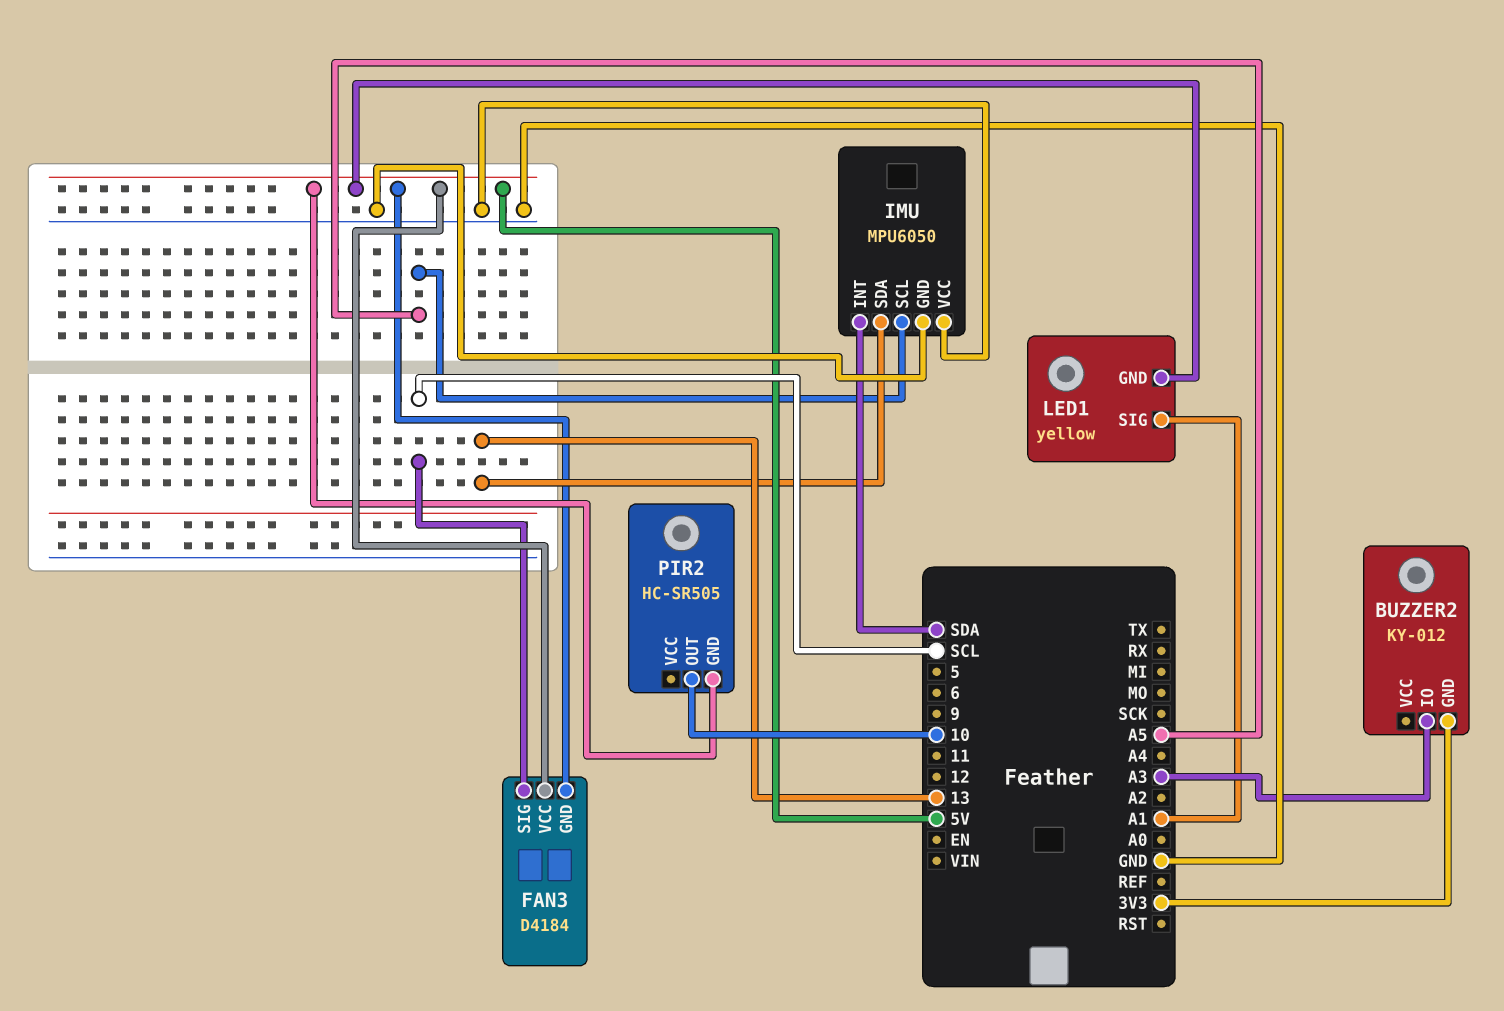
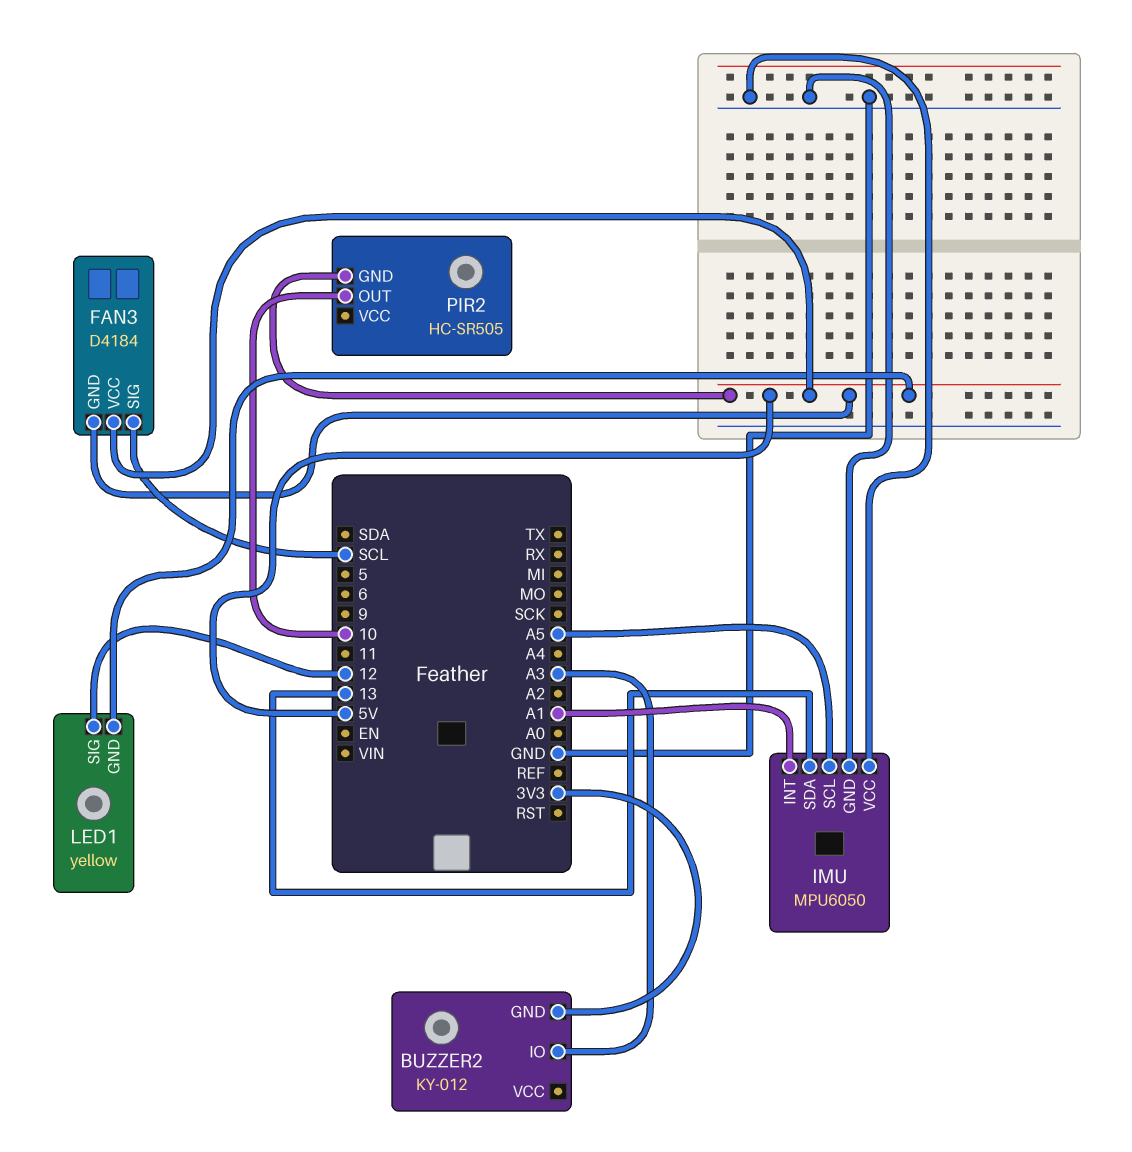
IMU pin INT: SDA -> A1
LED1 pin SIG: A1 -> 12

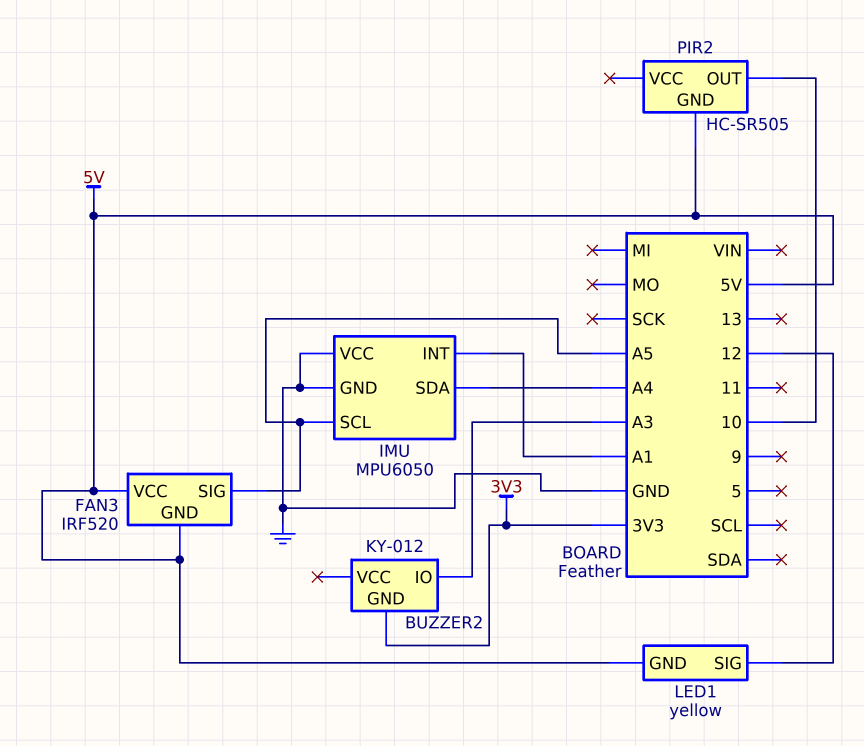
FAN3: D4184 -> IRF520
FAN3 pin SIG: SCL -> A5
IMU pin SDA: 13 -> A4

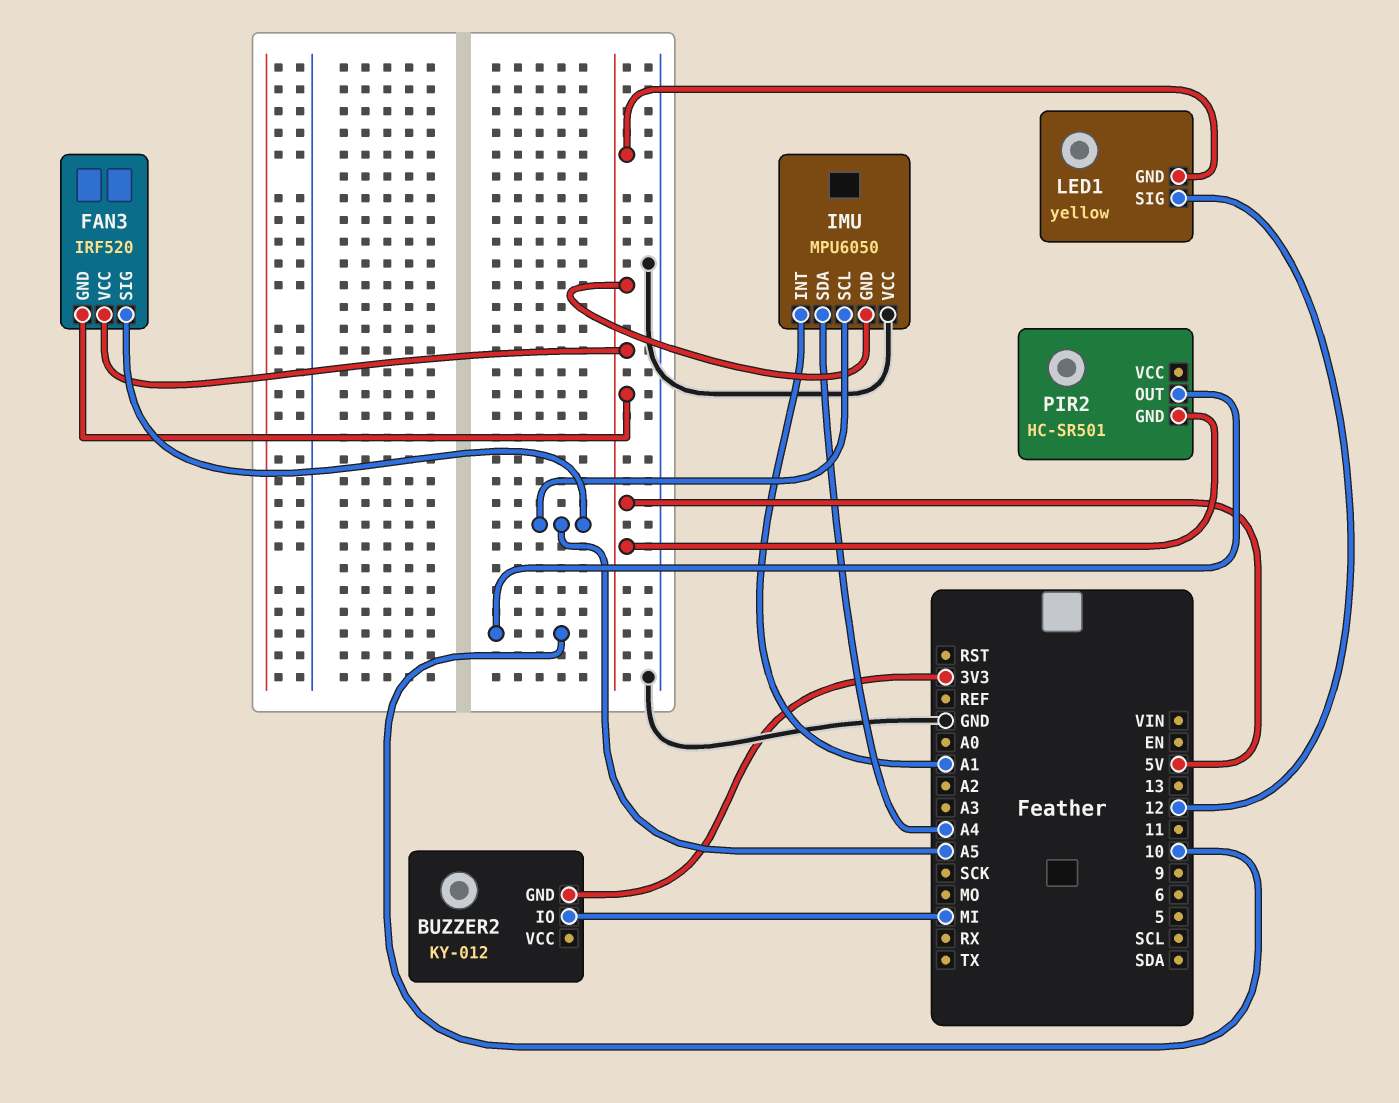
BUZZER2 pin IO: A3 -> MI
IMU pin GND: GND -> 5V
PIR2: HC-SR505 -> HC-SR501

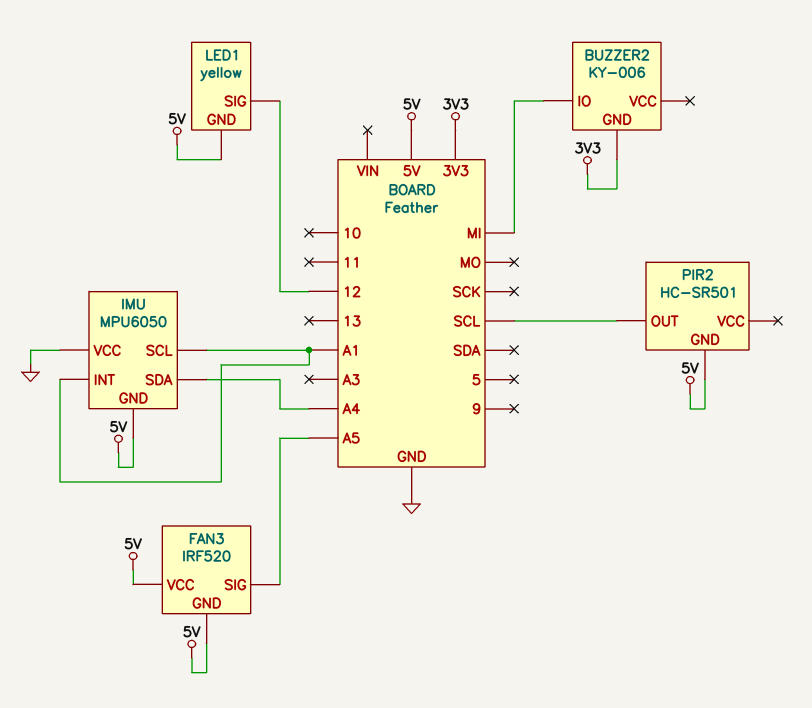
BUZZER2: KY-012 -> KY-006
IMU pin SCL: A5 -> A1
PIR2 pin OUT: 10 -> SCL

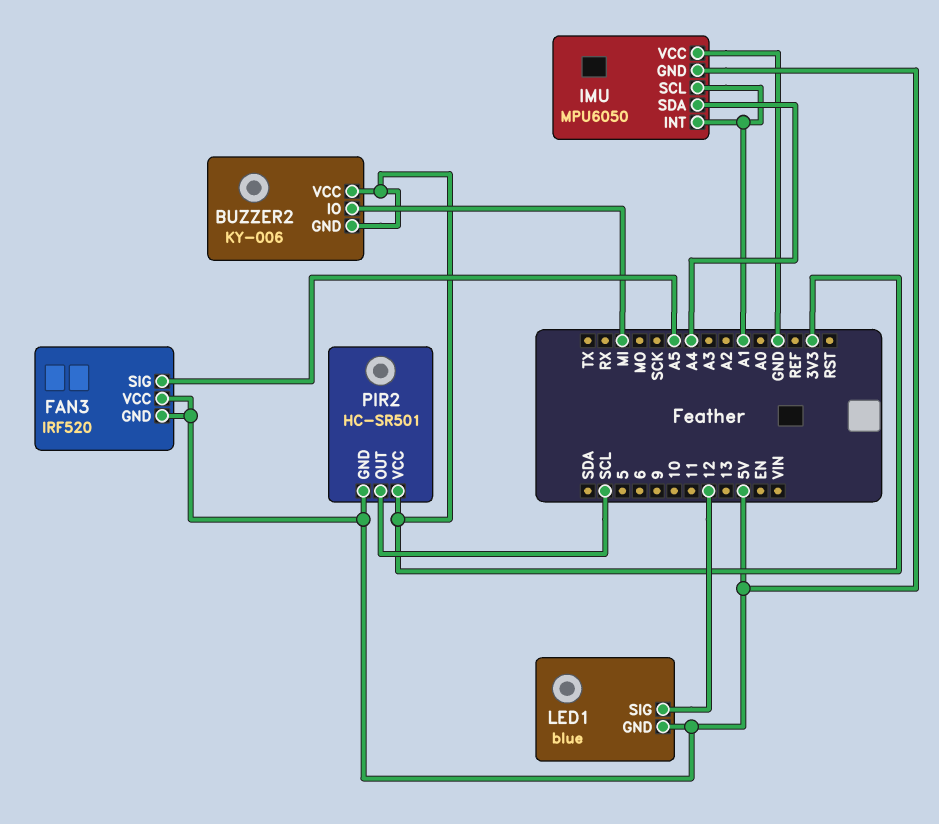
BUZZER2 pin VCC: none -> 3V3
LED1: yellow -> blue
PIR2 pin VCC: none -> 3V3

